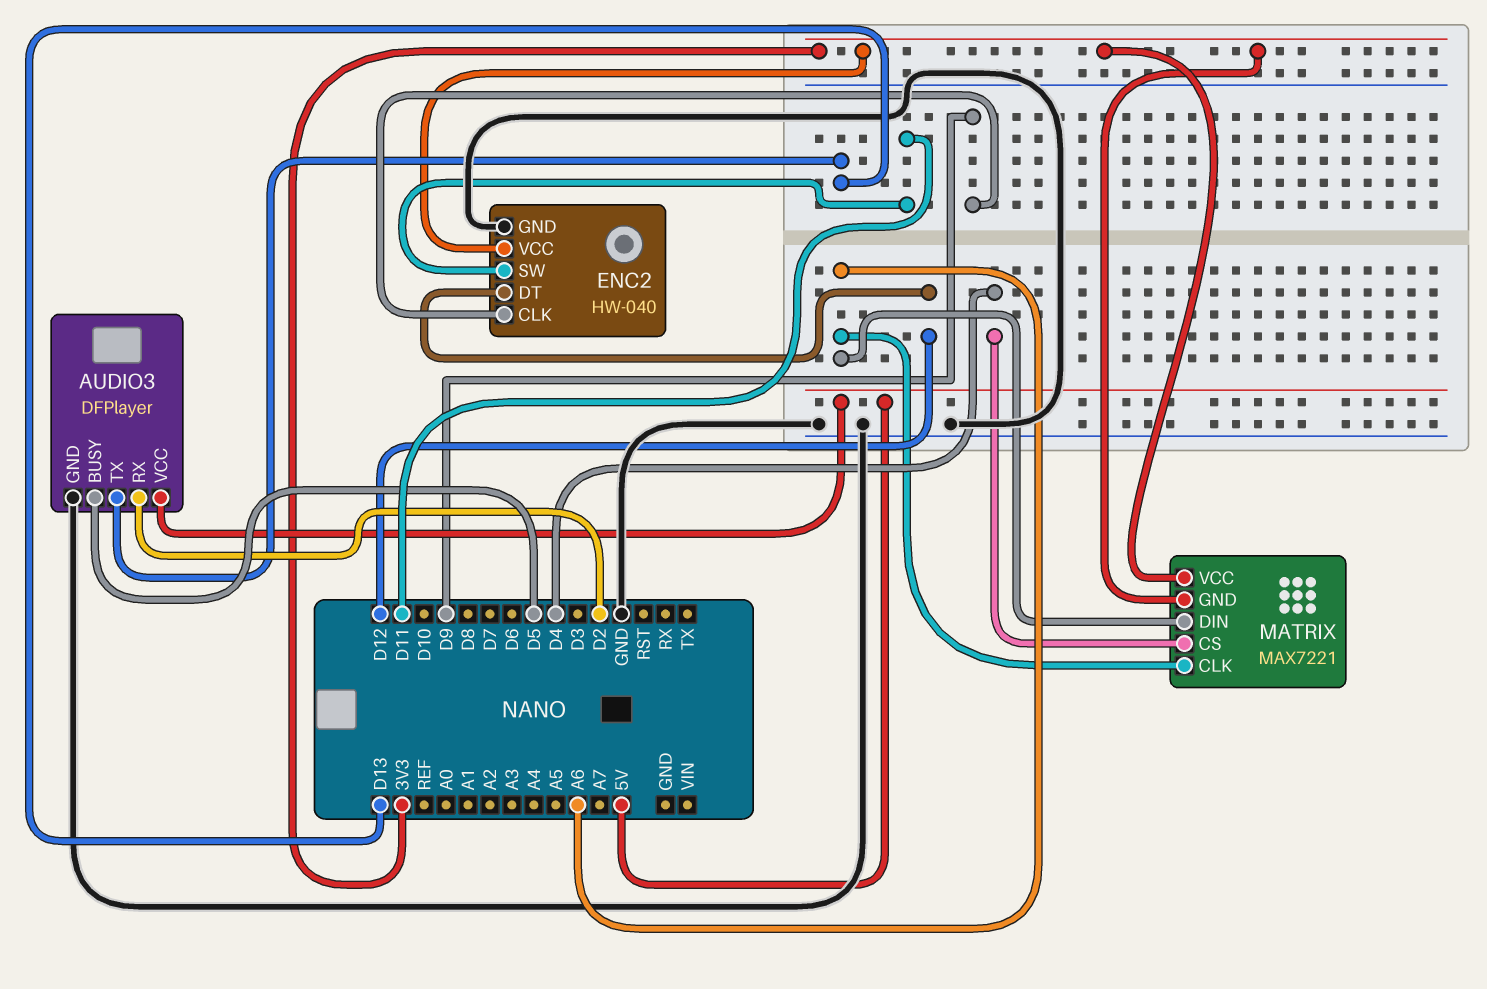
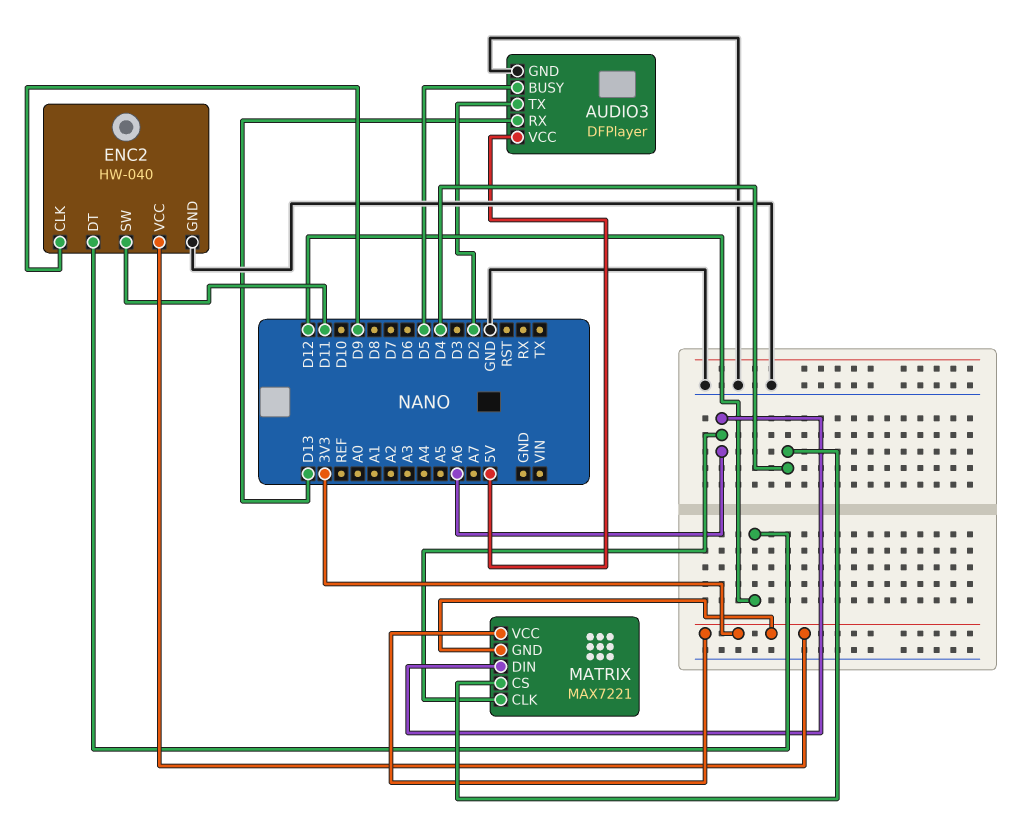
AUDIO3 pin RX: D2 -> D13
AUDIO3 pin TX: D13 -> D2

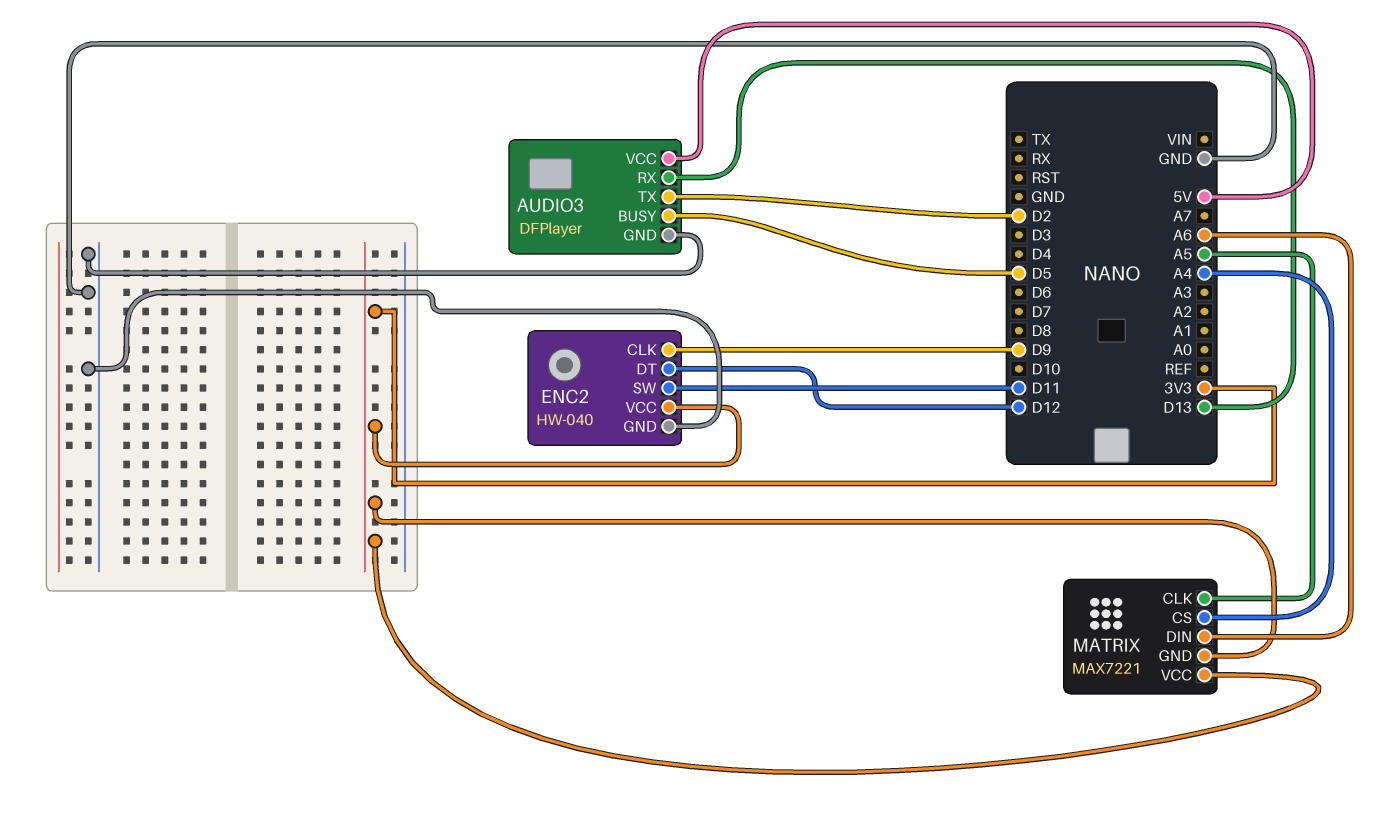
MATRIX pin CLK: A6 -> A5
MATRIX pin CS: D4 -> A4

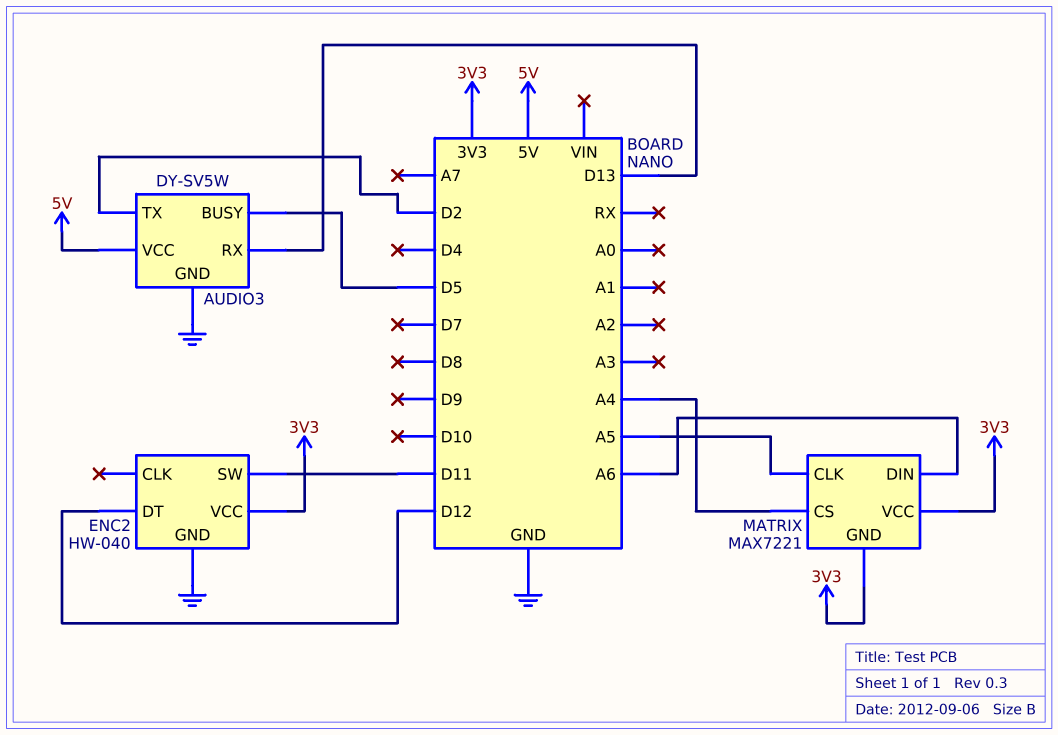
AUDIO3: DFPlayer -> DY-SV5W
ENC2 pin CLK: D9 -> none

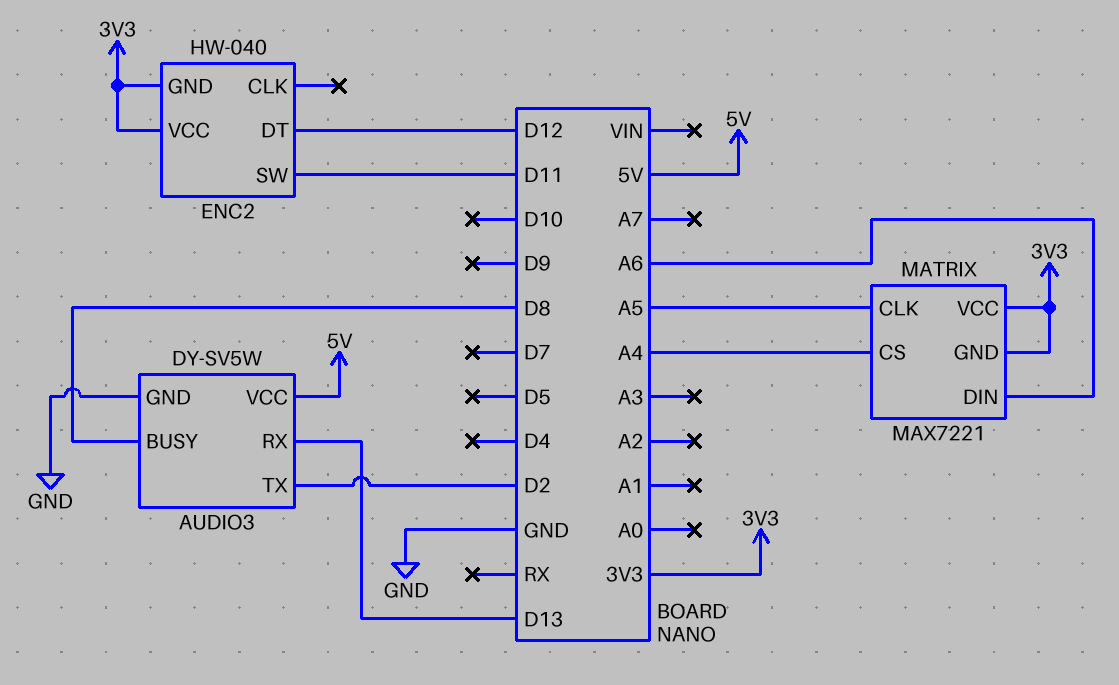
AUDIO3 pin BUSY: D5 -> D8
ENC2 pin GND: GND -> 3V3

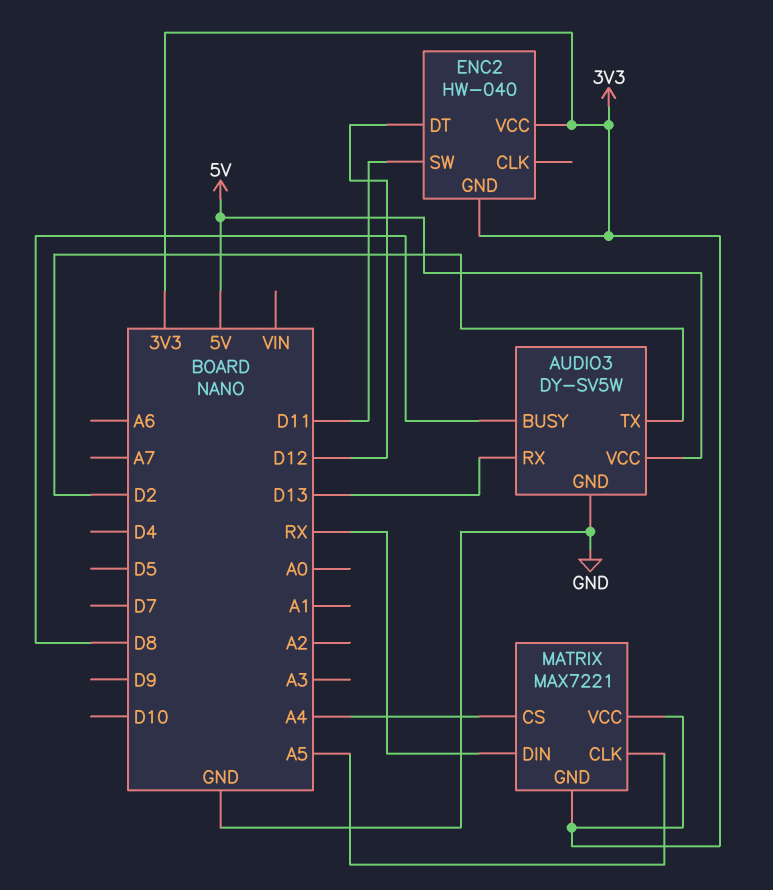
MATRIX pin DIN: A6 -> RX

